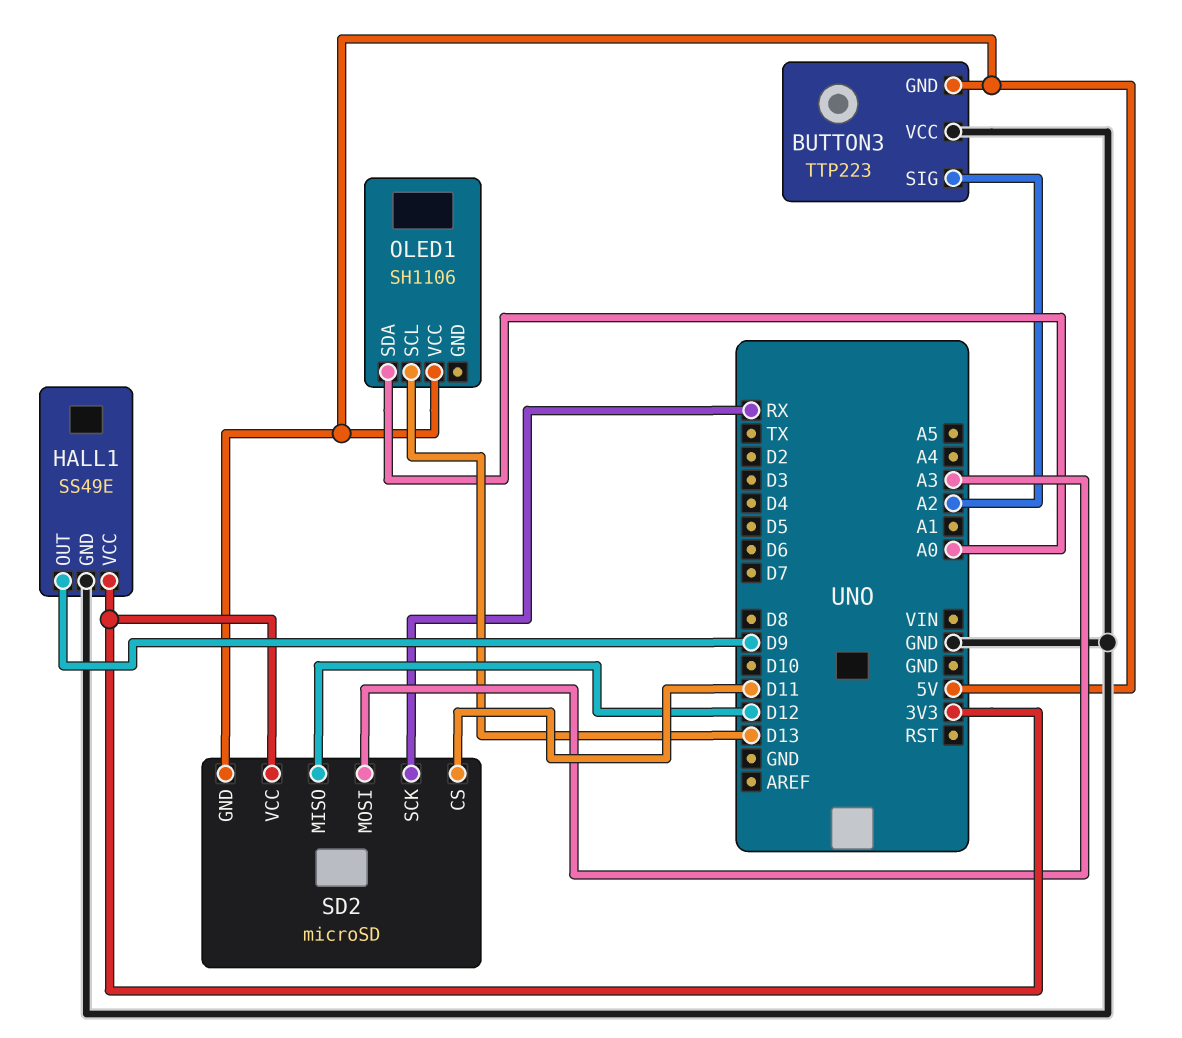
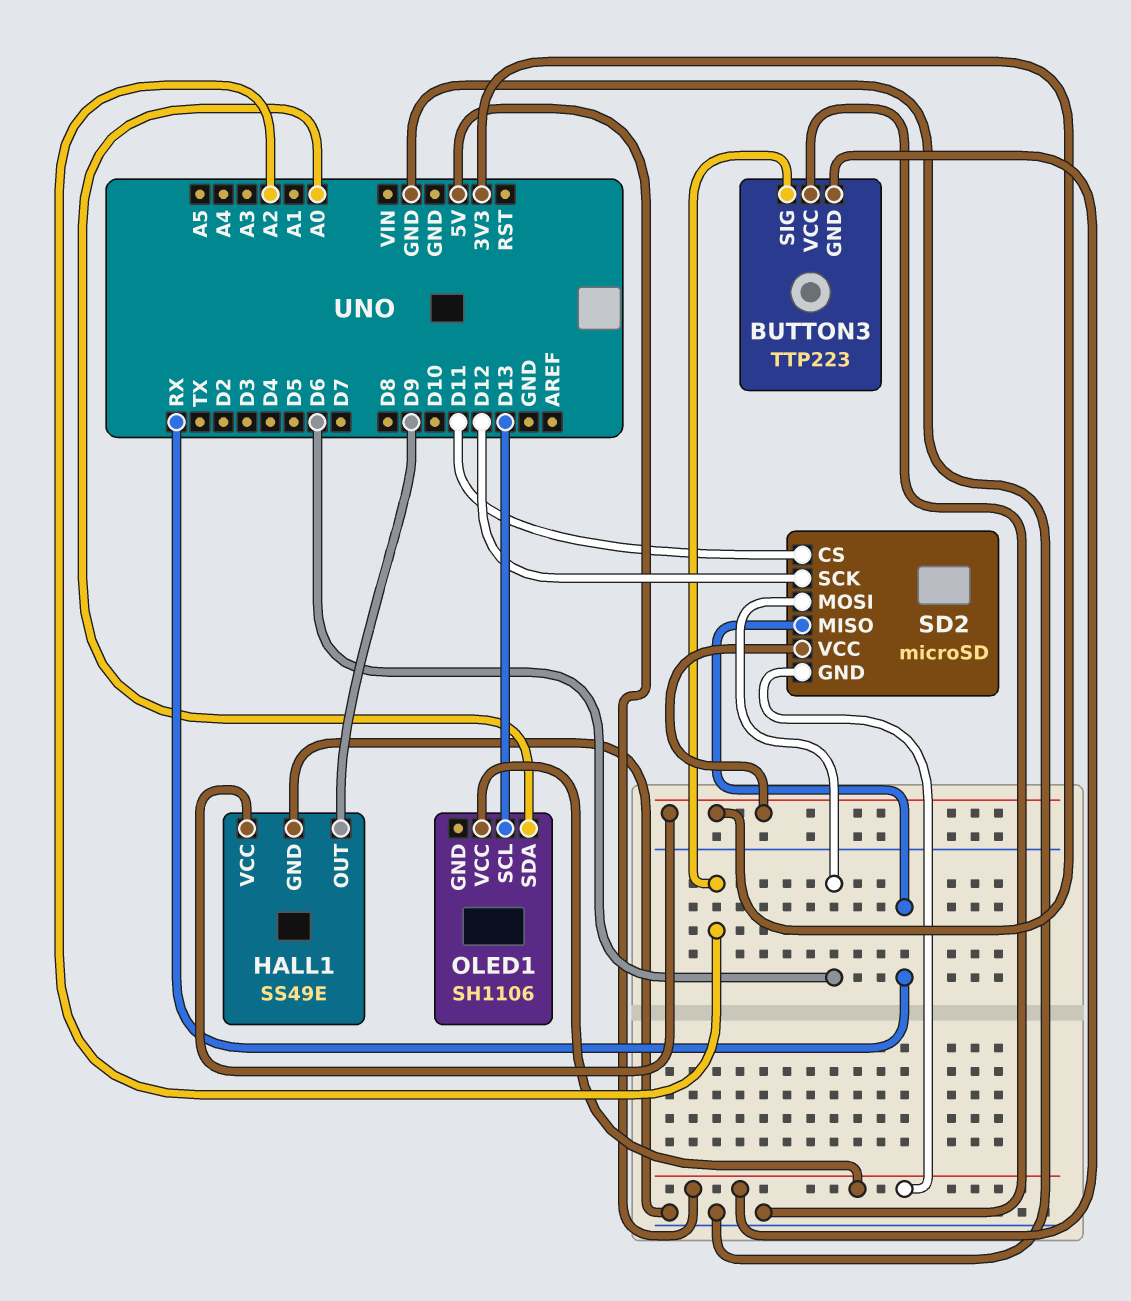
SD2 pin MISO: D12 -> RX
SD2 pin MOSI: A3 -> D6
SD2 pin SCK: RX -> D12

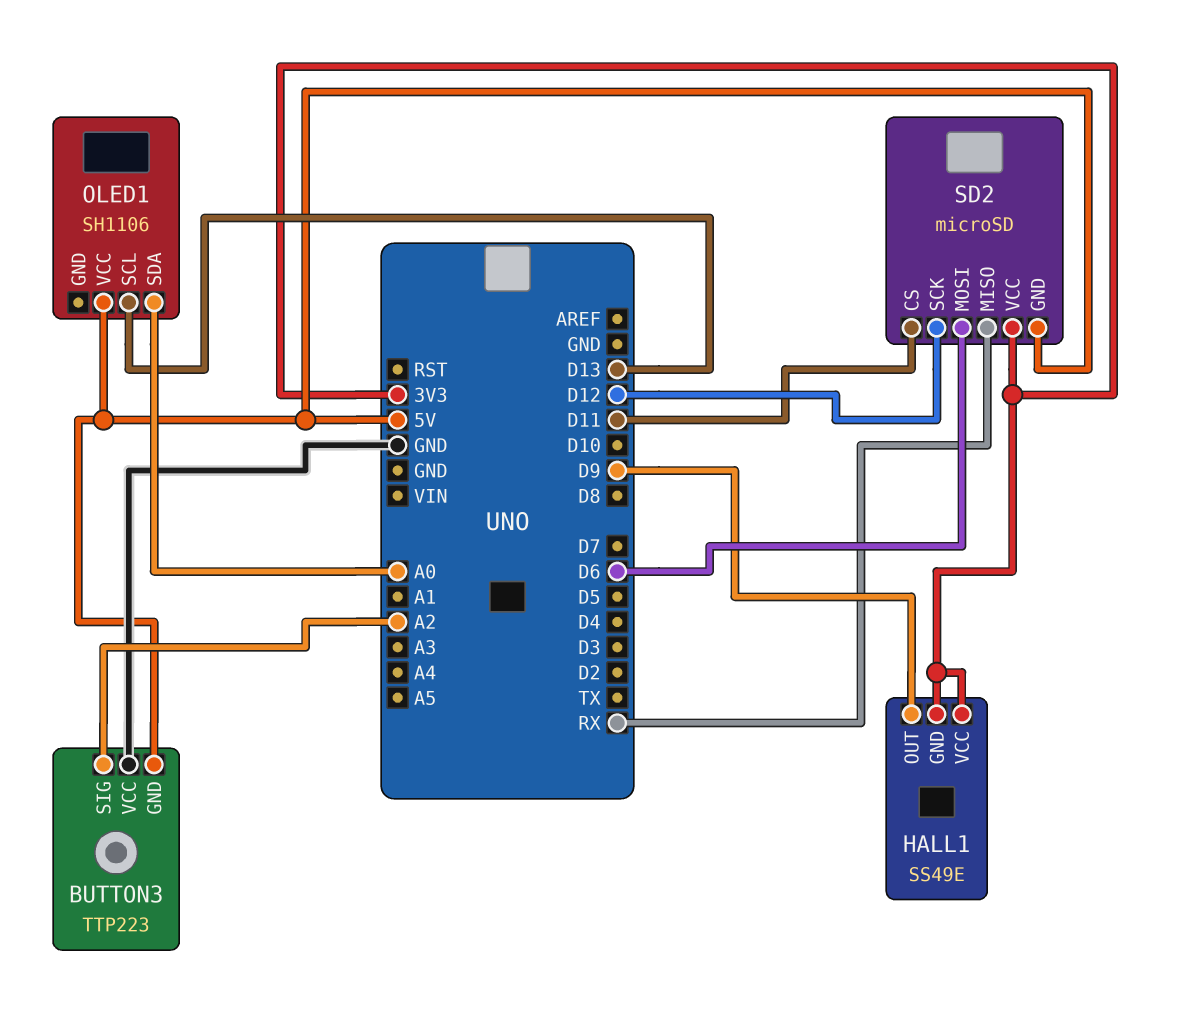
HALL1 pin GND: GND -> 3V3

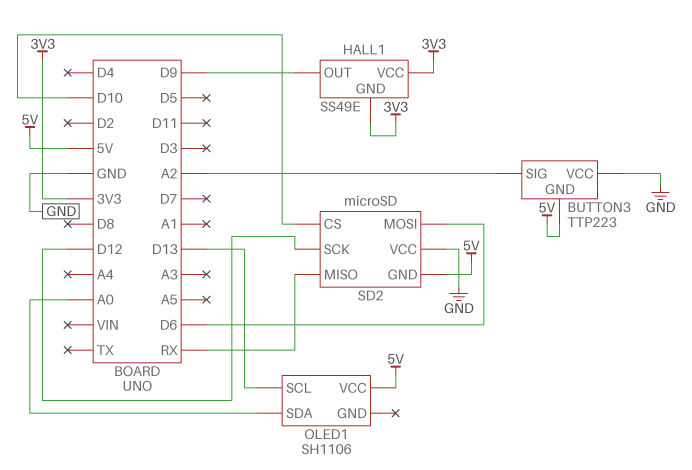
SD2 pin CS: D11 -> D10
SD2 pin VCC: 3V3 -> GND

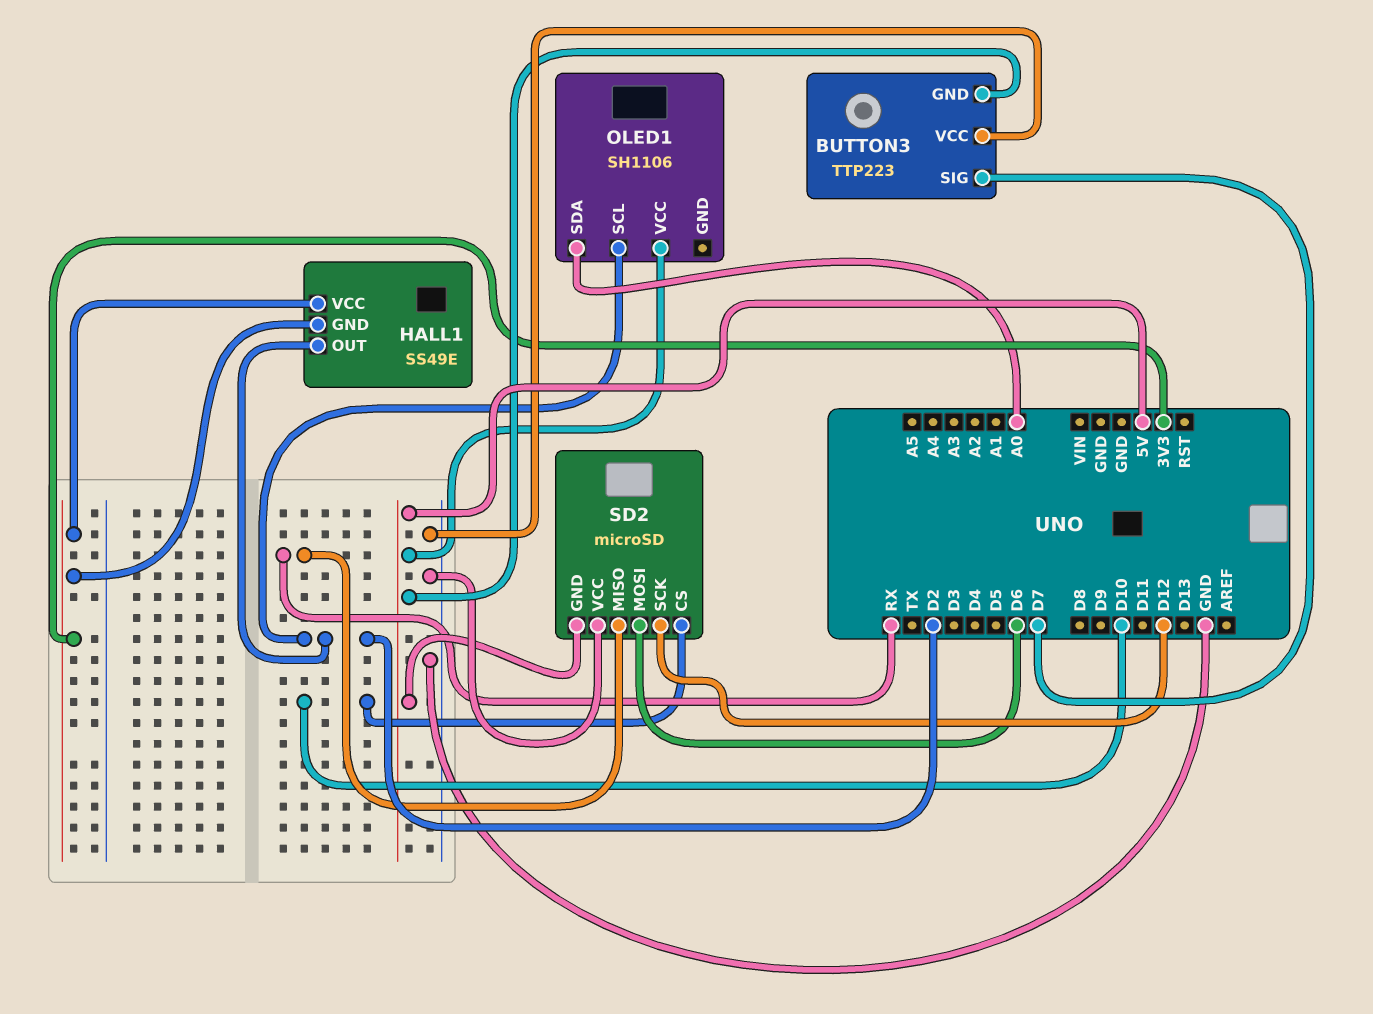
BUTTON3 pin SIG: A2 -> D7
HALL1 pin OUT: D9 -> D2
OLED1 pin SCL: D13 -> D2

